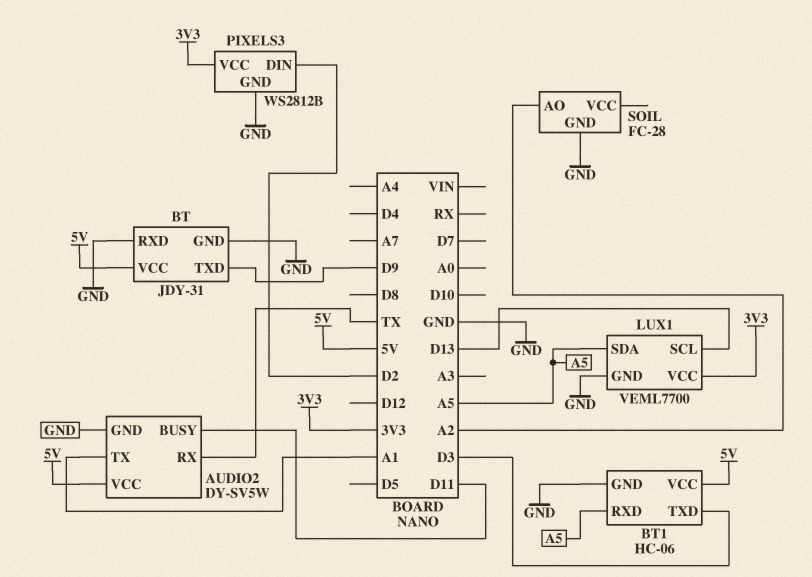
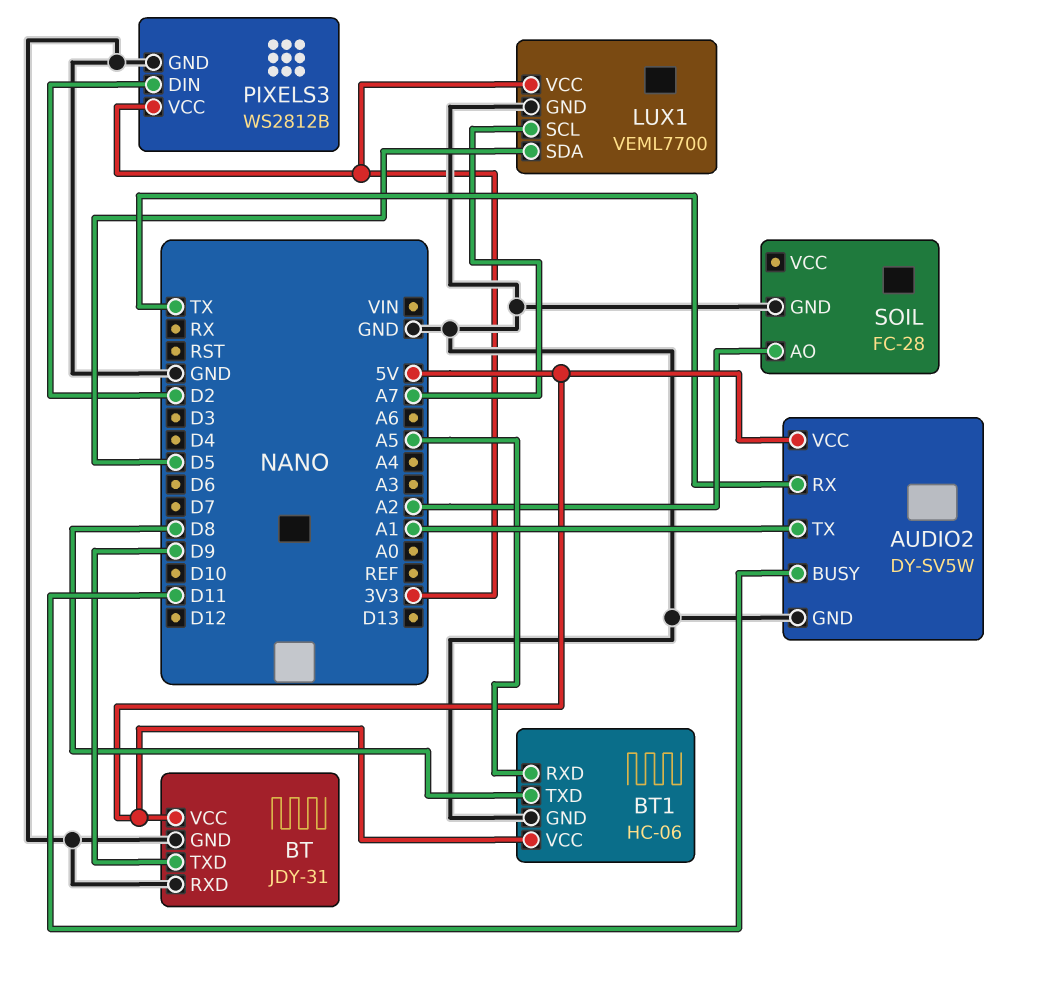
BT1 pin TXD: D3 -> D8
LUX1 pin SCL: D13 -> A7
LUX1 pin SDA: A5 -> D5

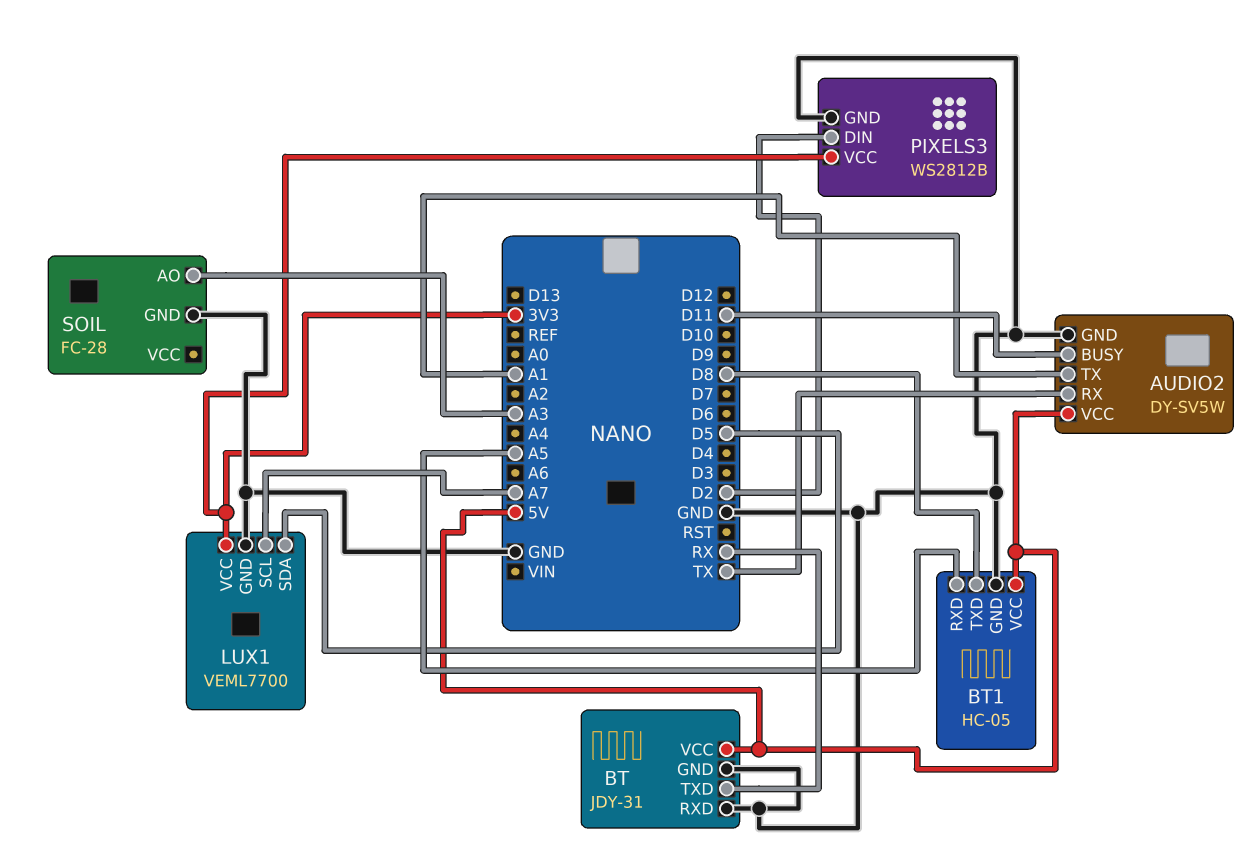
BT pin TXD: D9 -> RX
BT1: HC-06 -> HC-05
SOIL pin AO: A2 -> A3

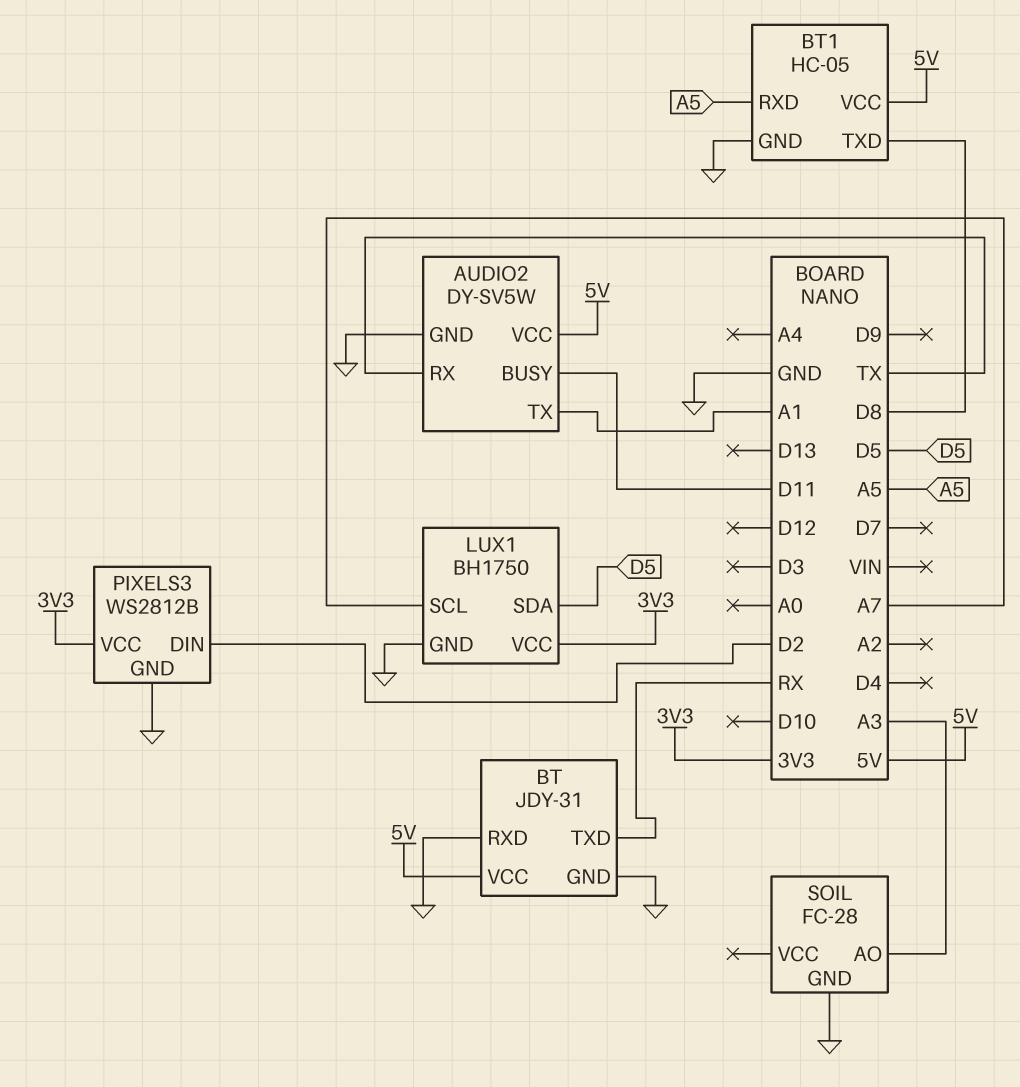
LUX1: VEML7700 -> BH1750

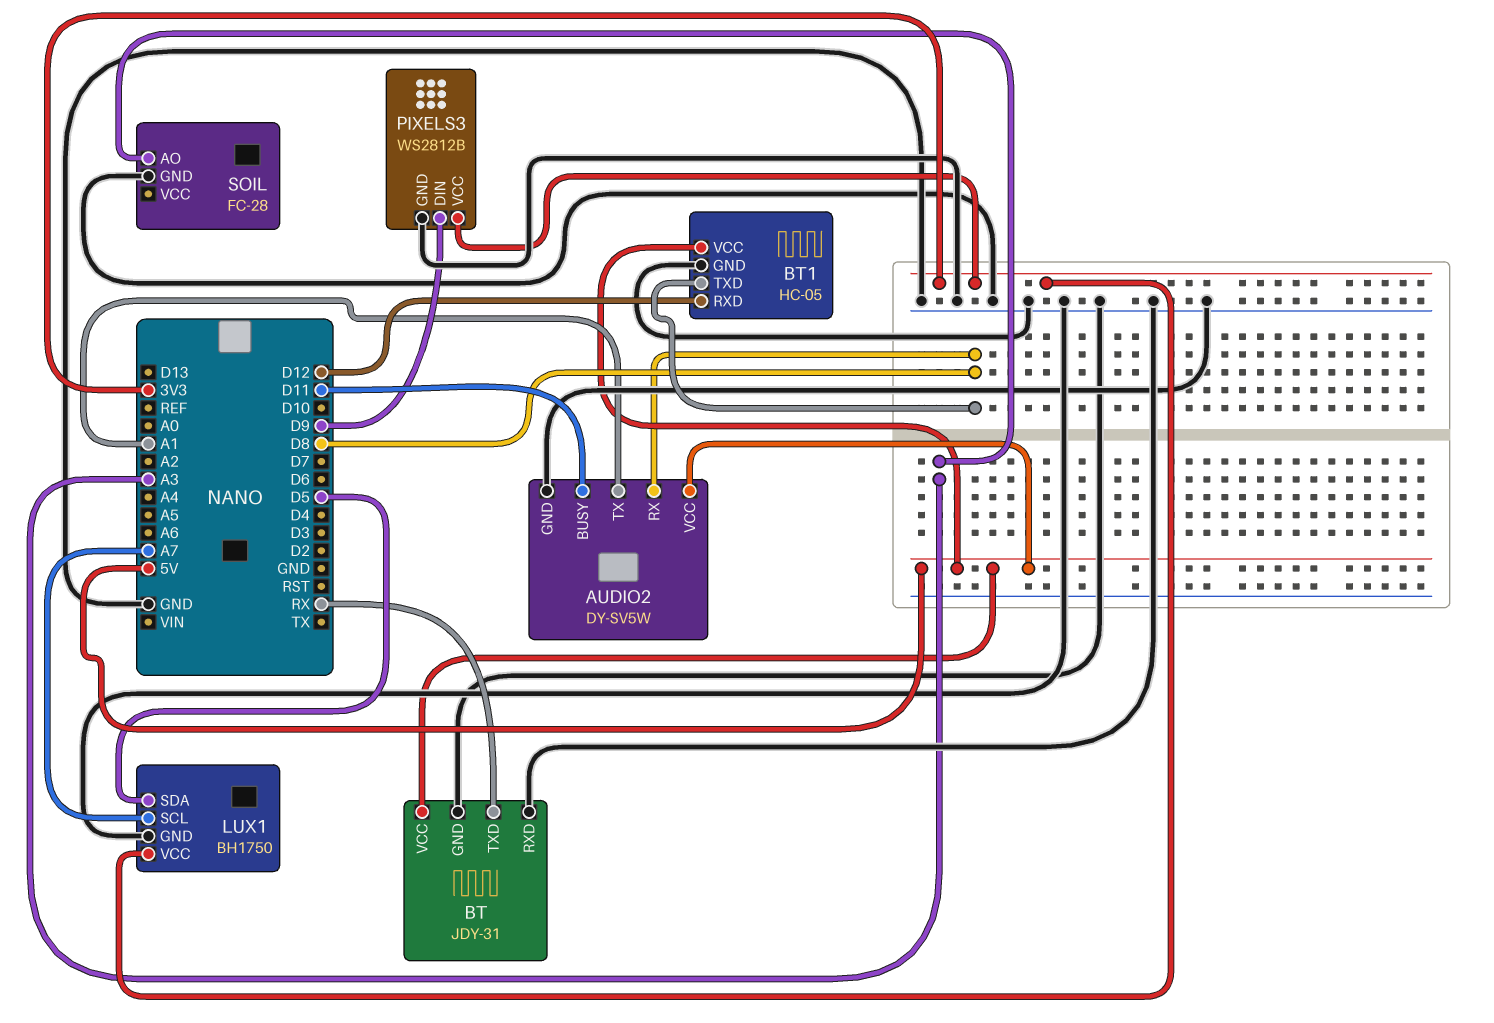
AUDIO2 pin RX: TX -> D8
BT1 pin RXD: A5 -> D12
PIXELS3 pin DIN: D2 -> D9

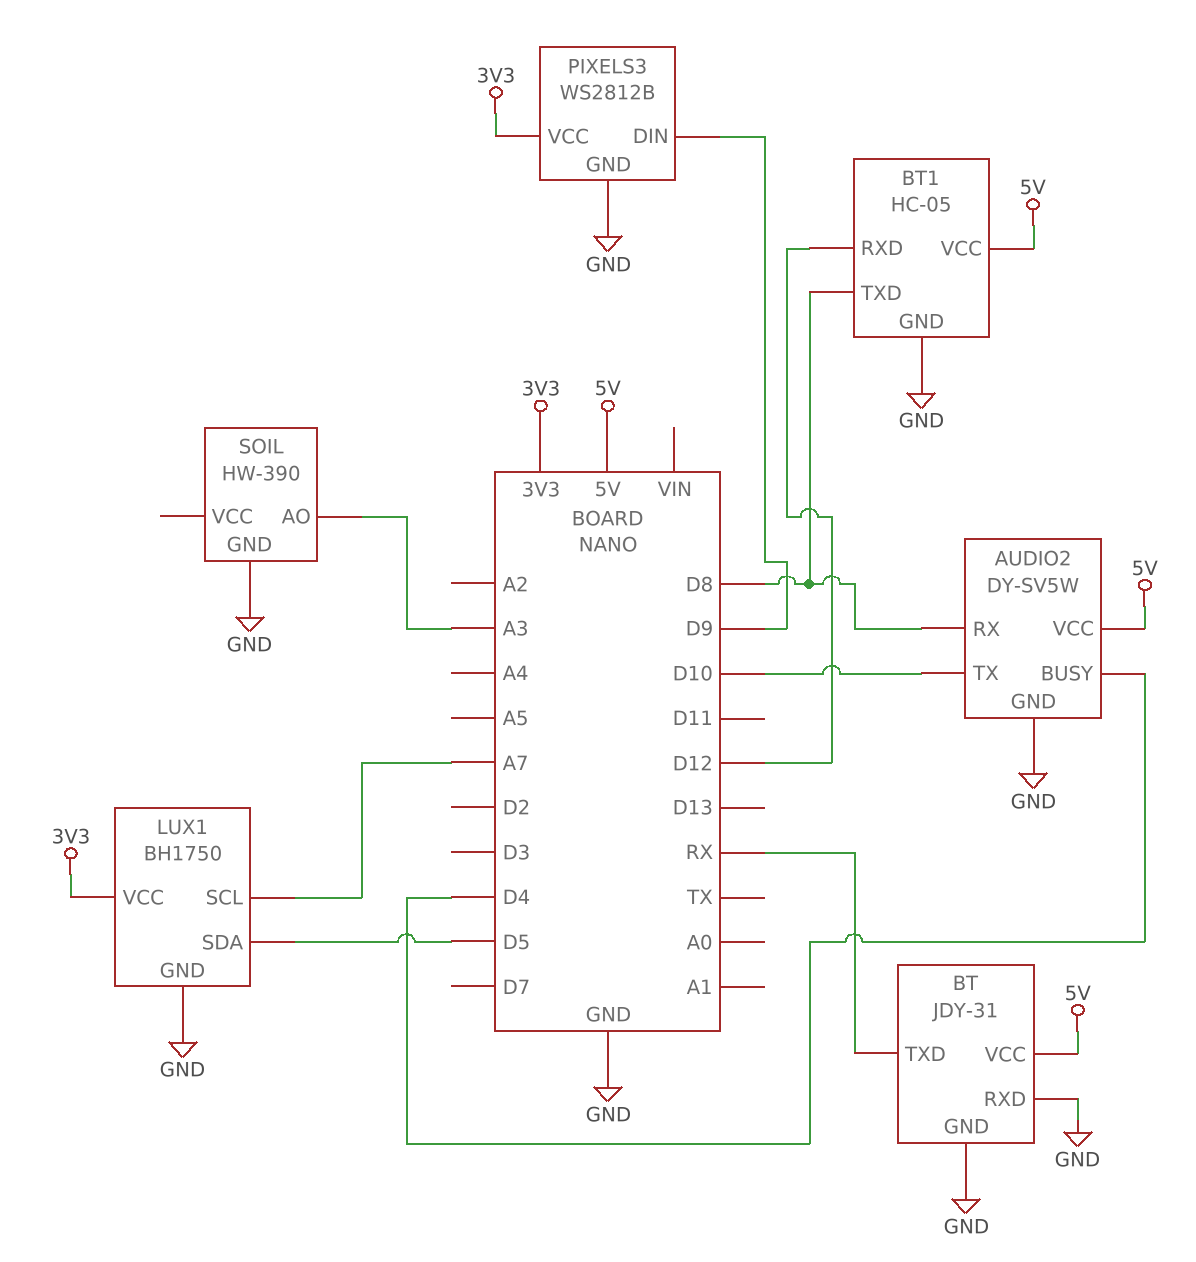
AUDIO2 pin BUSY: D11 -> D4
AUDIO2 pin TX: A1 -> D10
SOIL: FC-28 -> HW-390

